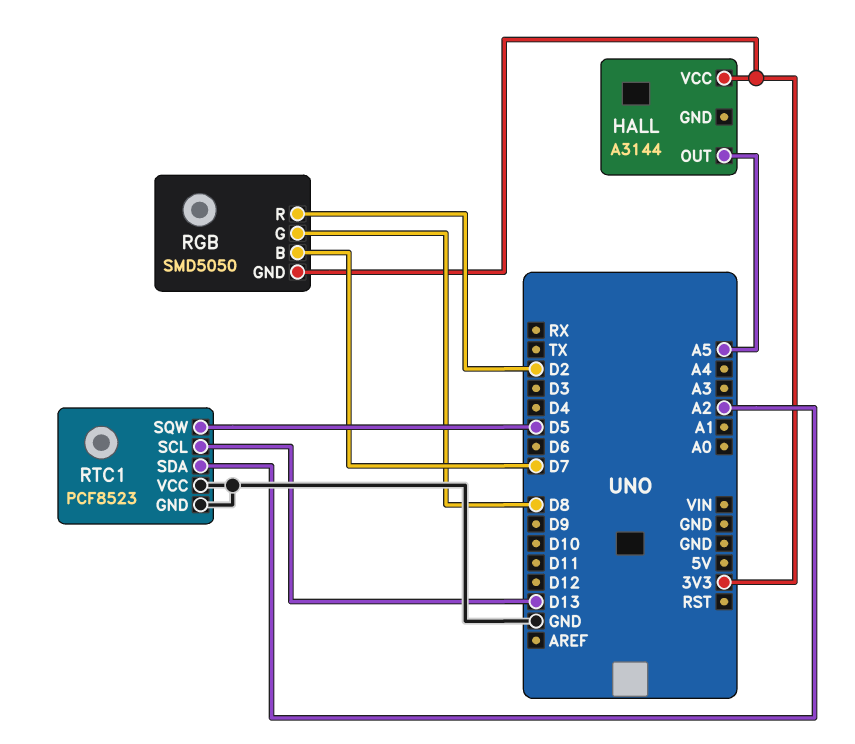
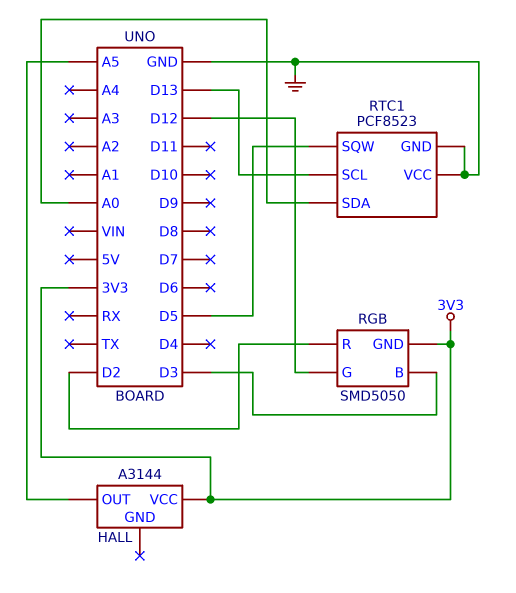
RGB pin B: D7 -> D3
RGB pin G: D8 -> D12
RTC1 pin SDA: A2 -> A0

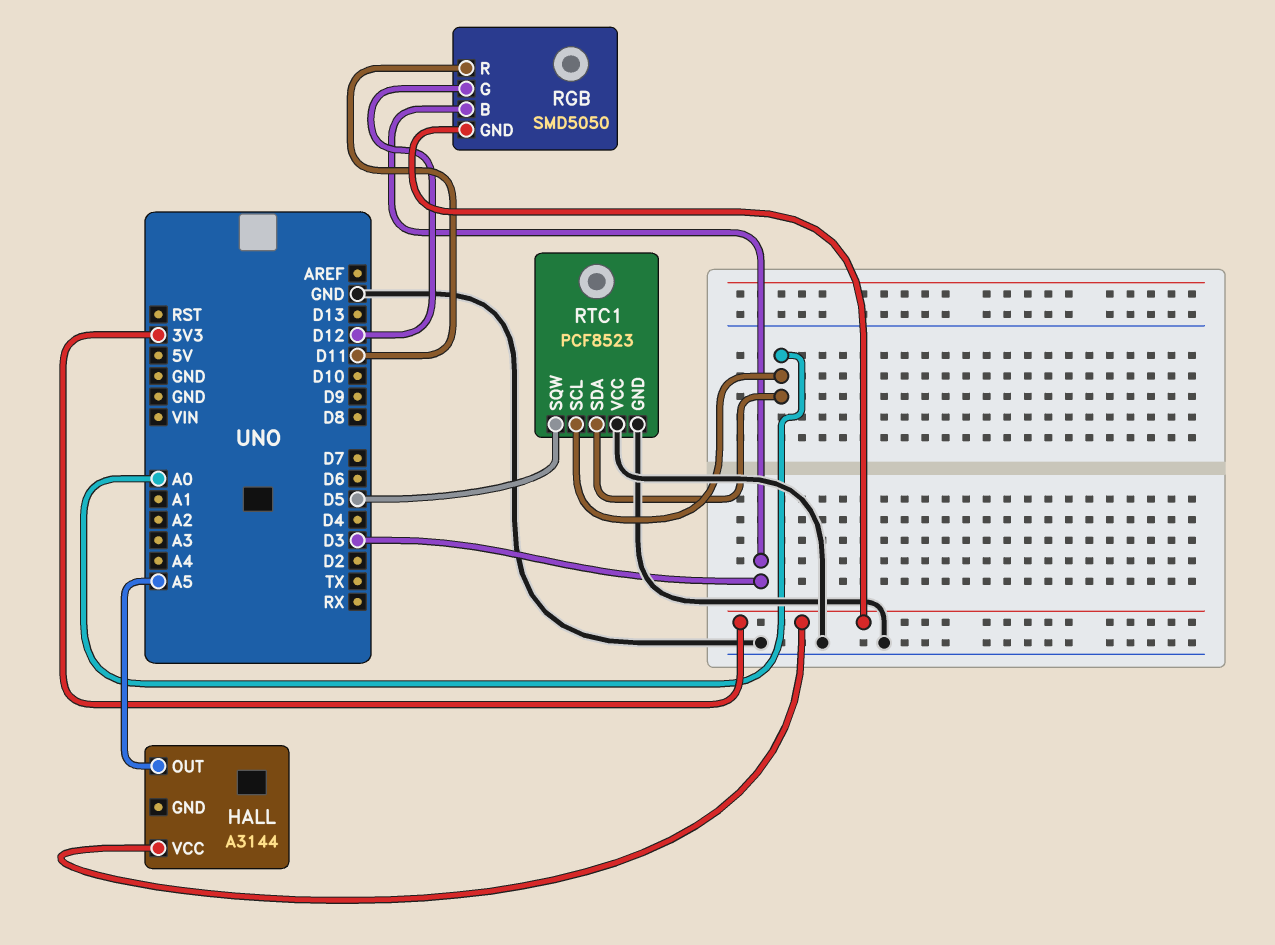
RGB pin R: D2 -> D11
RTC1 pin SCL: D13 -> A0

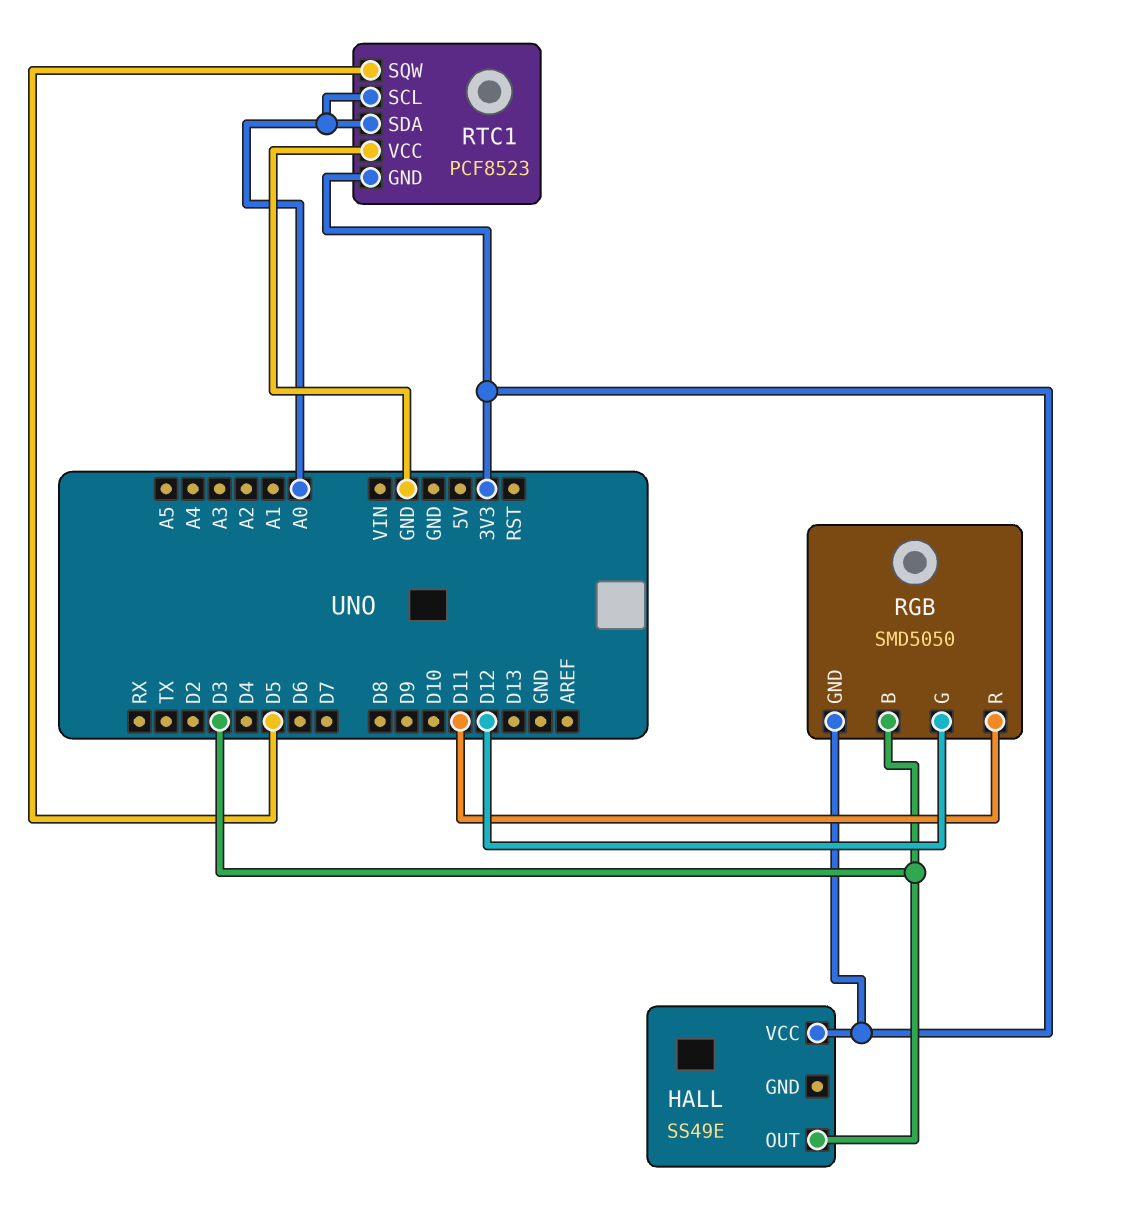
HALL: A3144 -> SS49E
HALL pin OUT: A5 -> D3
RTC1 pin GND: GND -> 3V3

